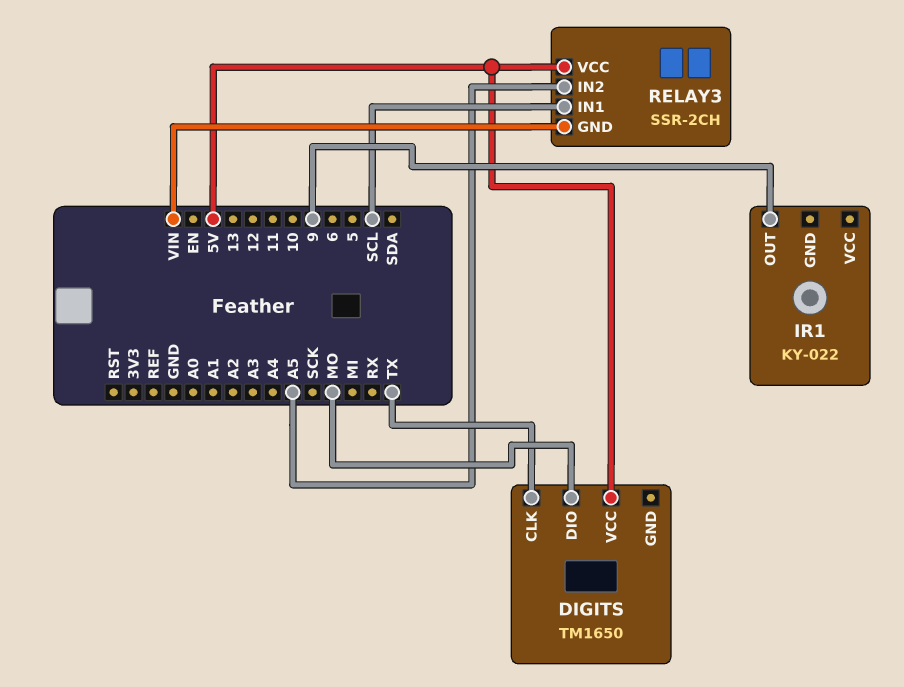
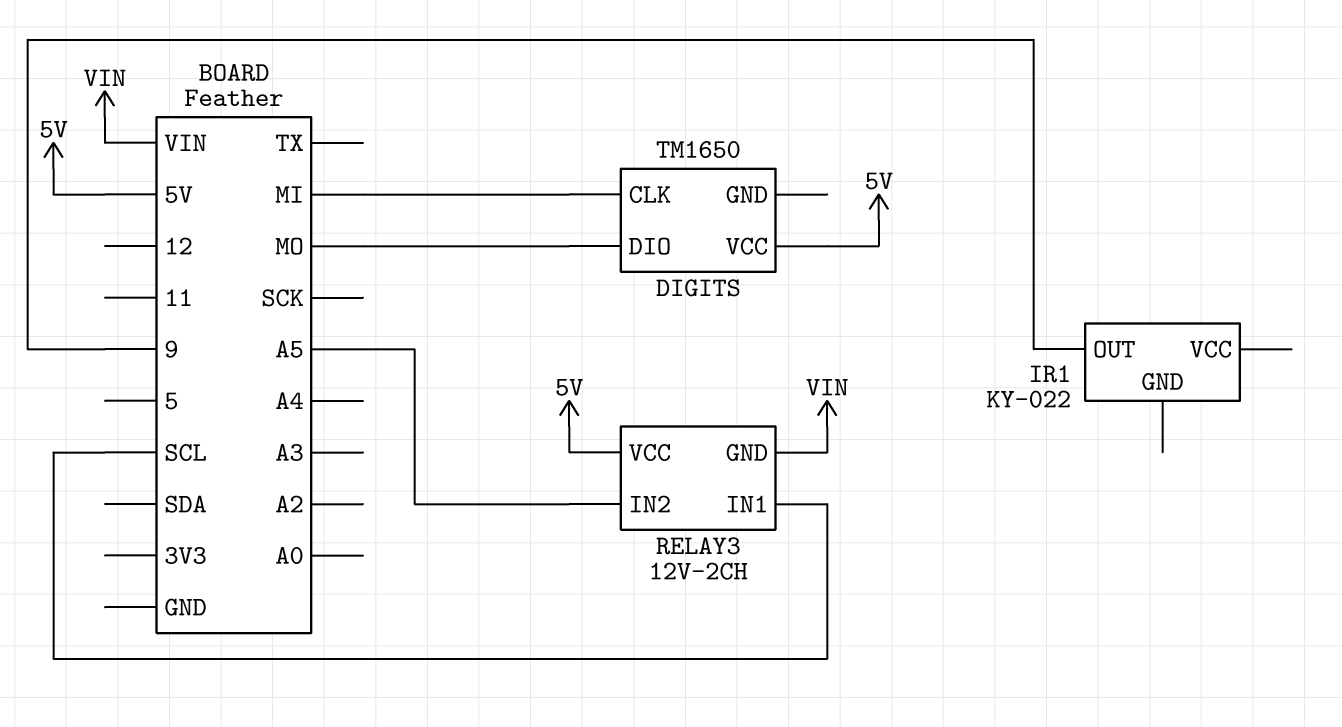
DIGITS pin CLK: TX -> MI
RELAY3: SSR-2CH -> 12V-2CH

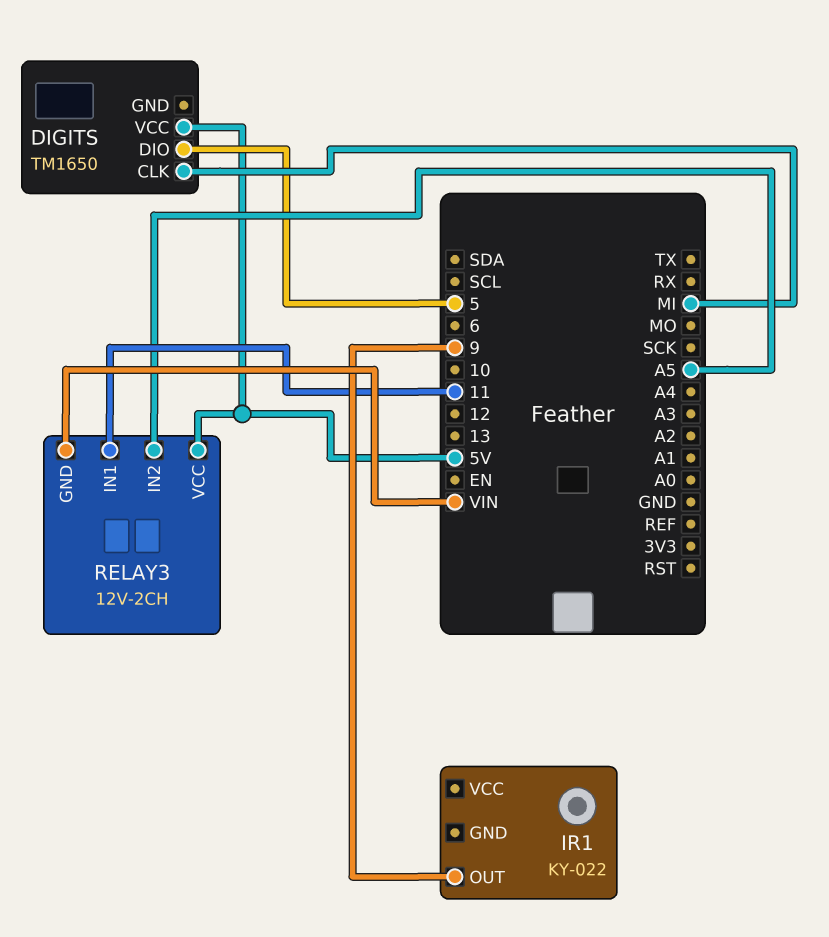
DIGITS pin DIO: MO -> 5
RELAY3 pin IN1: SCL -> 11

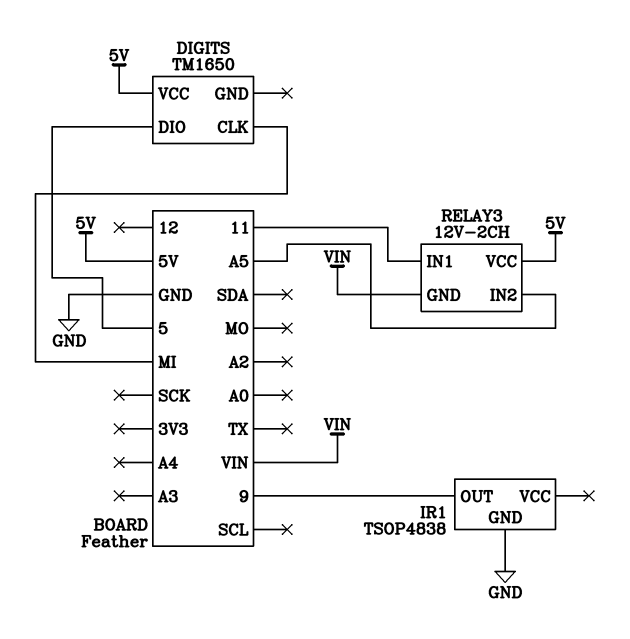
IR1: KY-022 -> TSOP4838
IR1 pin GND: none -> GND

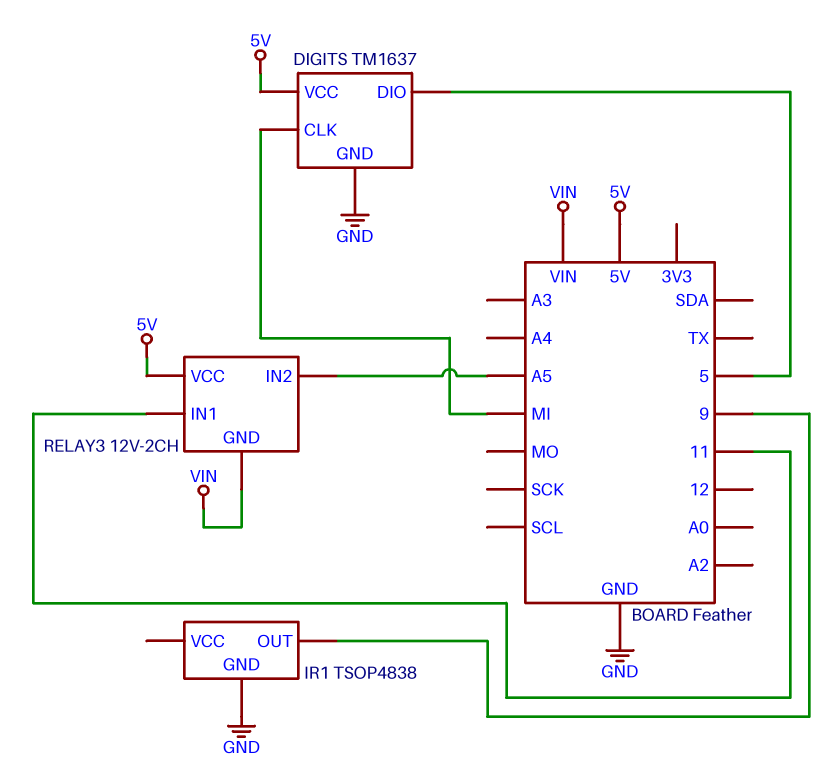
DIGITS: TM1650 -> TM1637
DIGITS pin GND: none -> GND

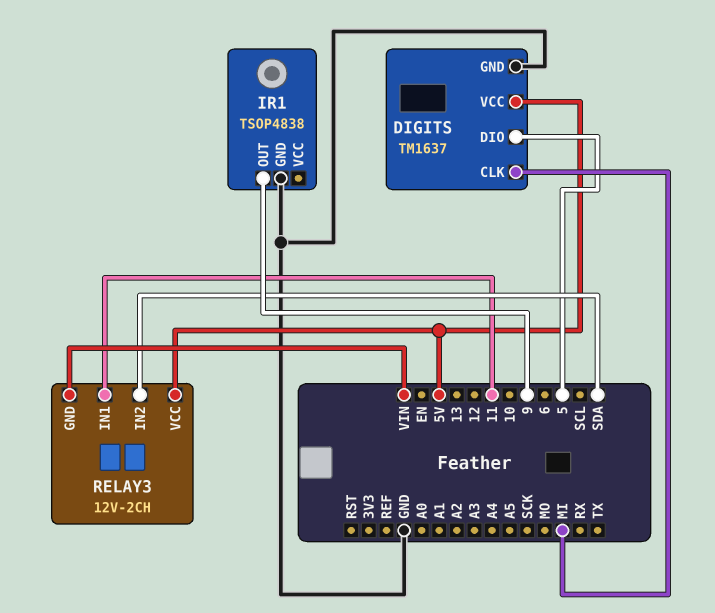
RELAY3 pin IN2: A5 -> SDA

